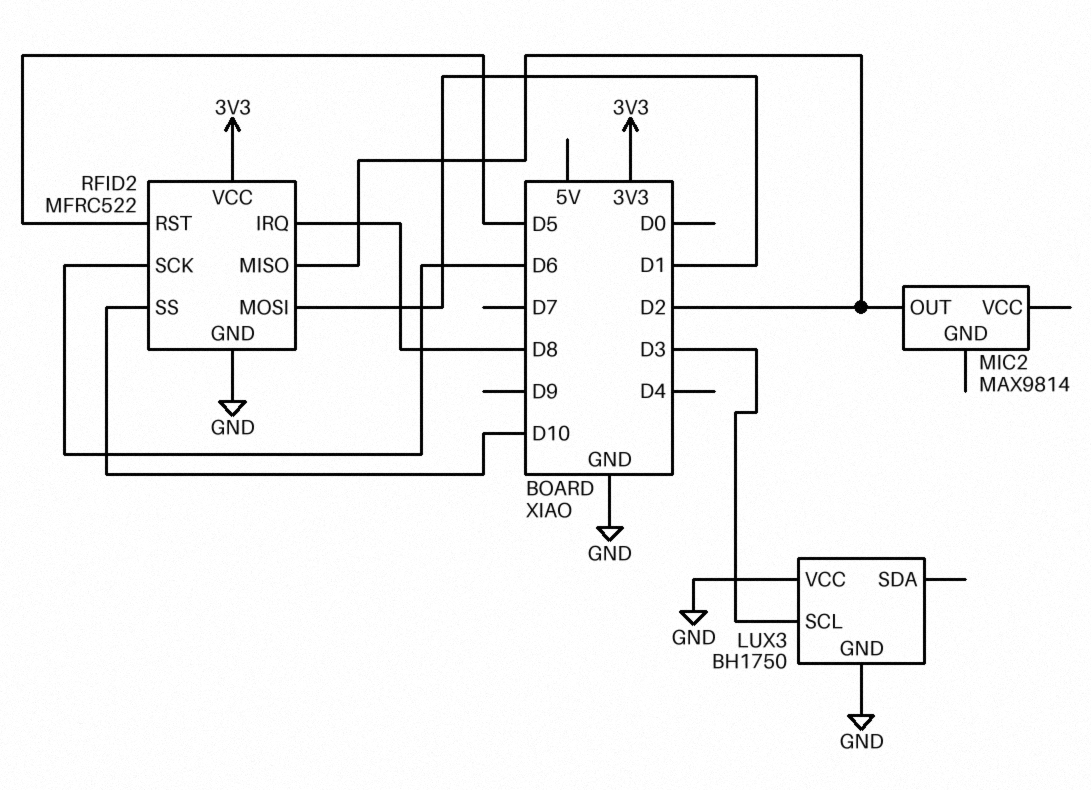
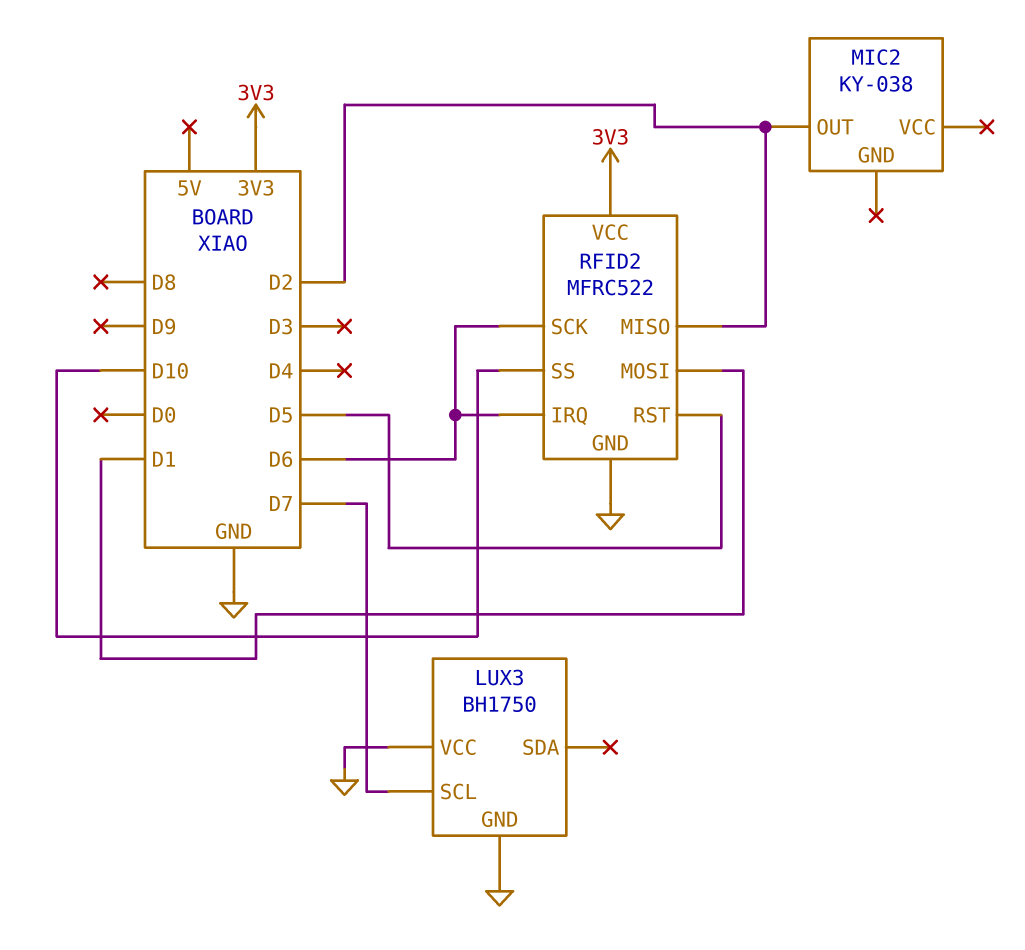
LUX3 pin SCL: D3 -> D7
MIC2: MAX9814 -> KY-038
RFID2 pin IRQ: D8 -> D6

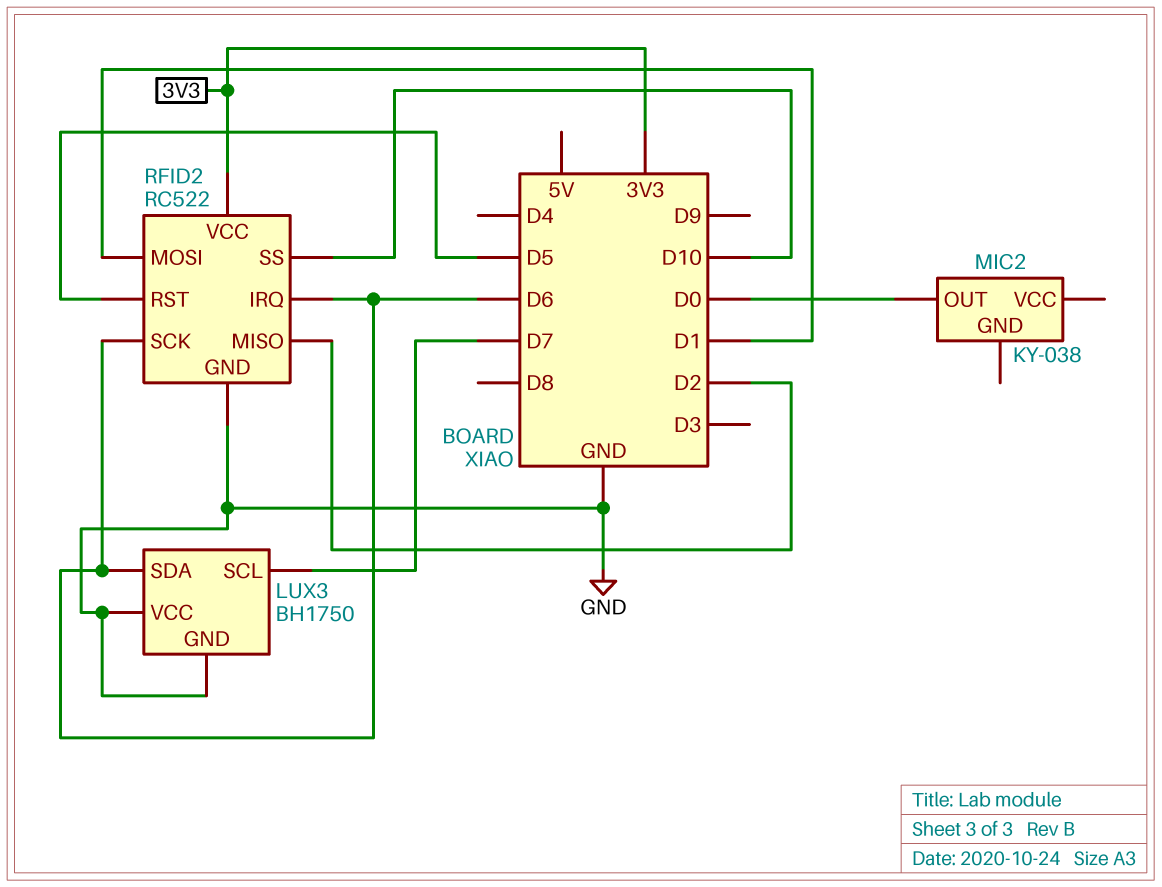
LUX3 pin SDA: none -> D6
MIC2 pin OUT: D2 -> D0
RFID2: MFRC522 -> RC522

